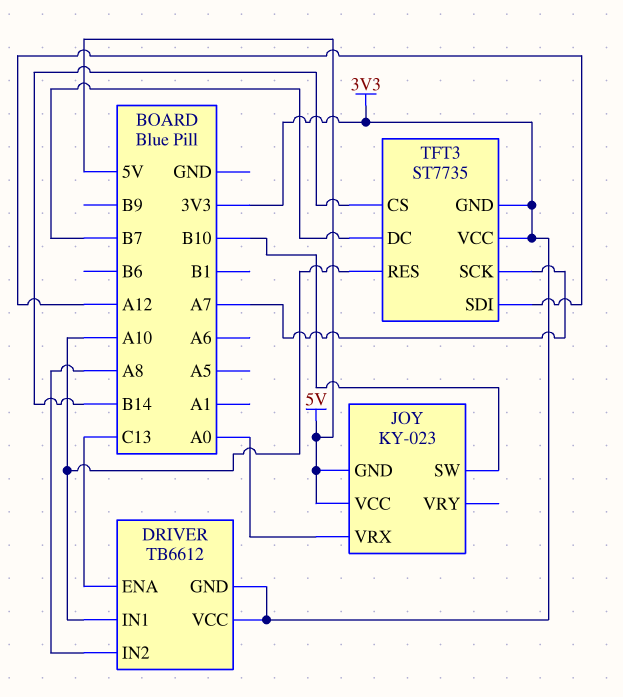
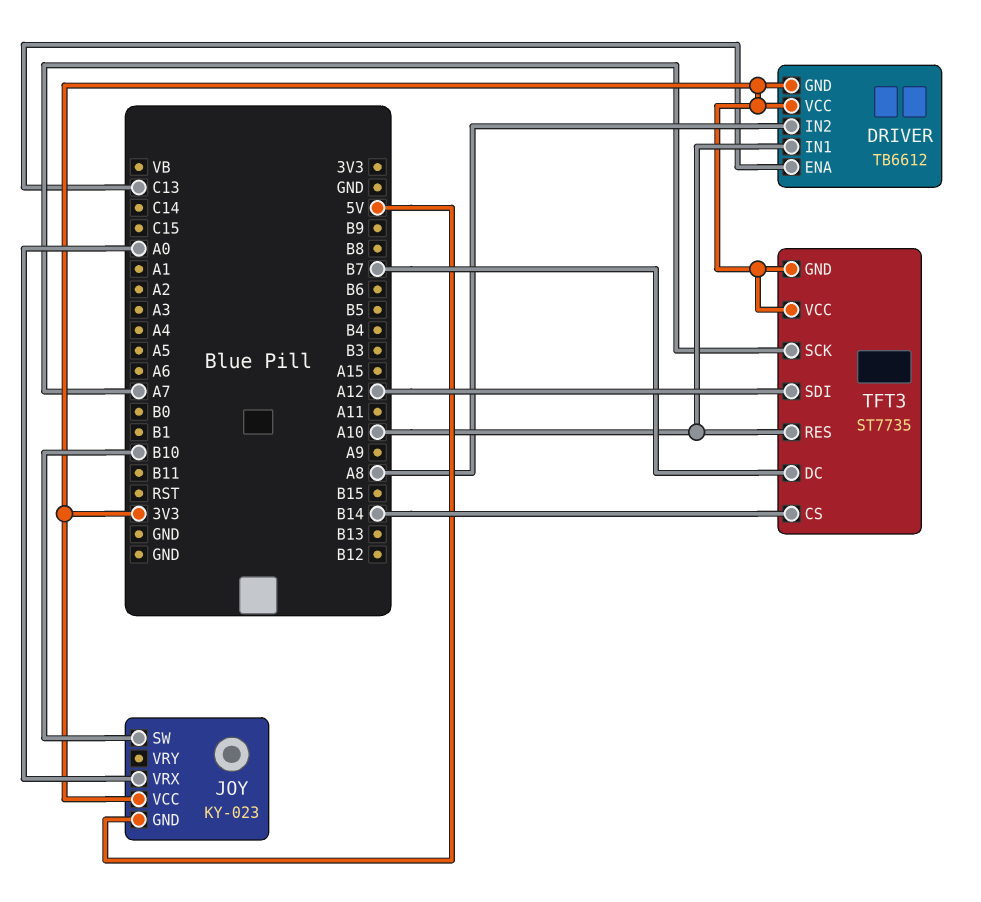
JOY pin VCC: 5V -> 3V3

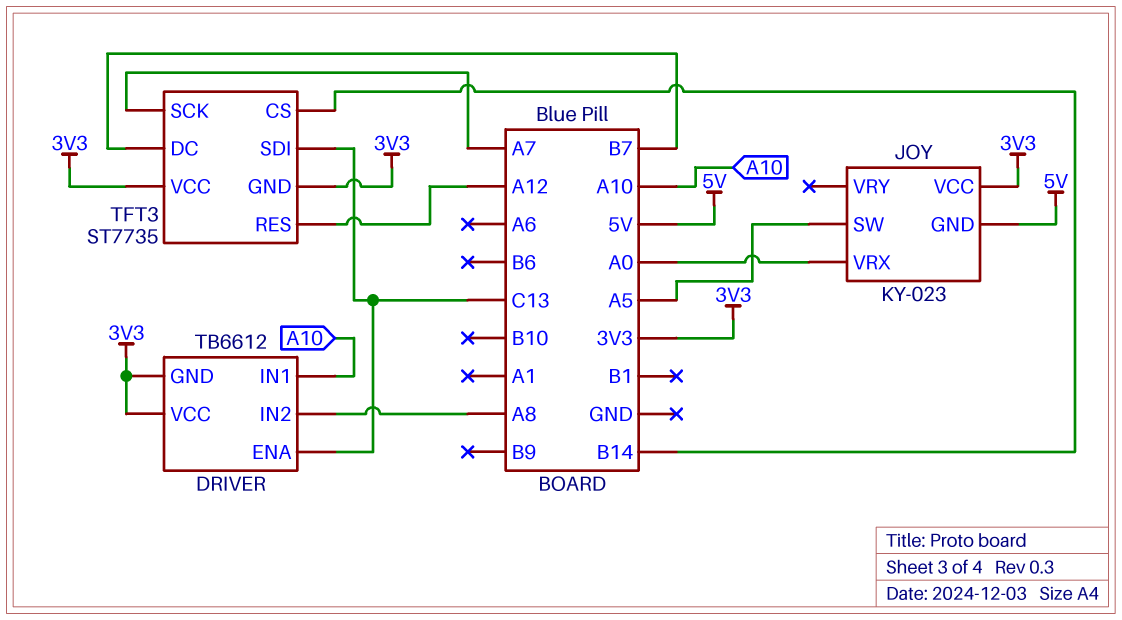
JOY pin SW: B10 -> A5
TFT3 pin RES: A10 -> A12
TFT3 pin SDI: A12 -> C13

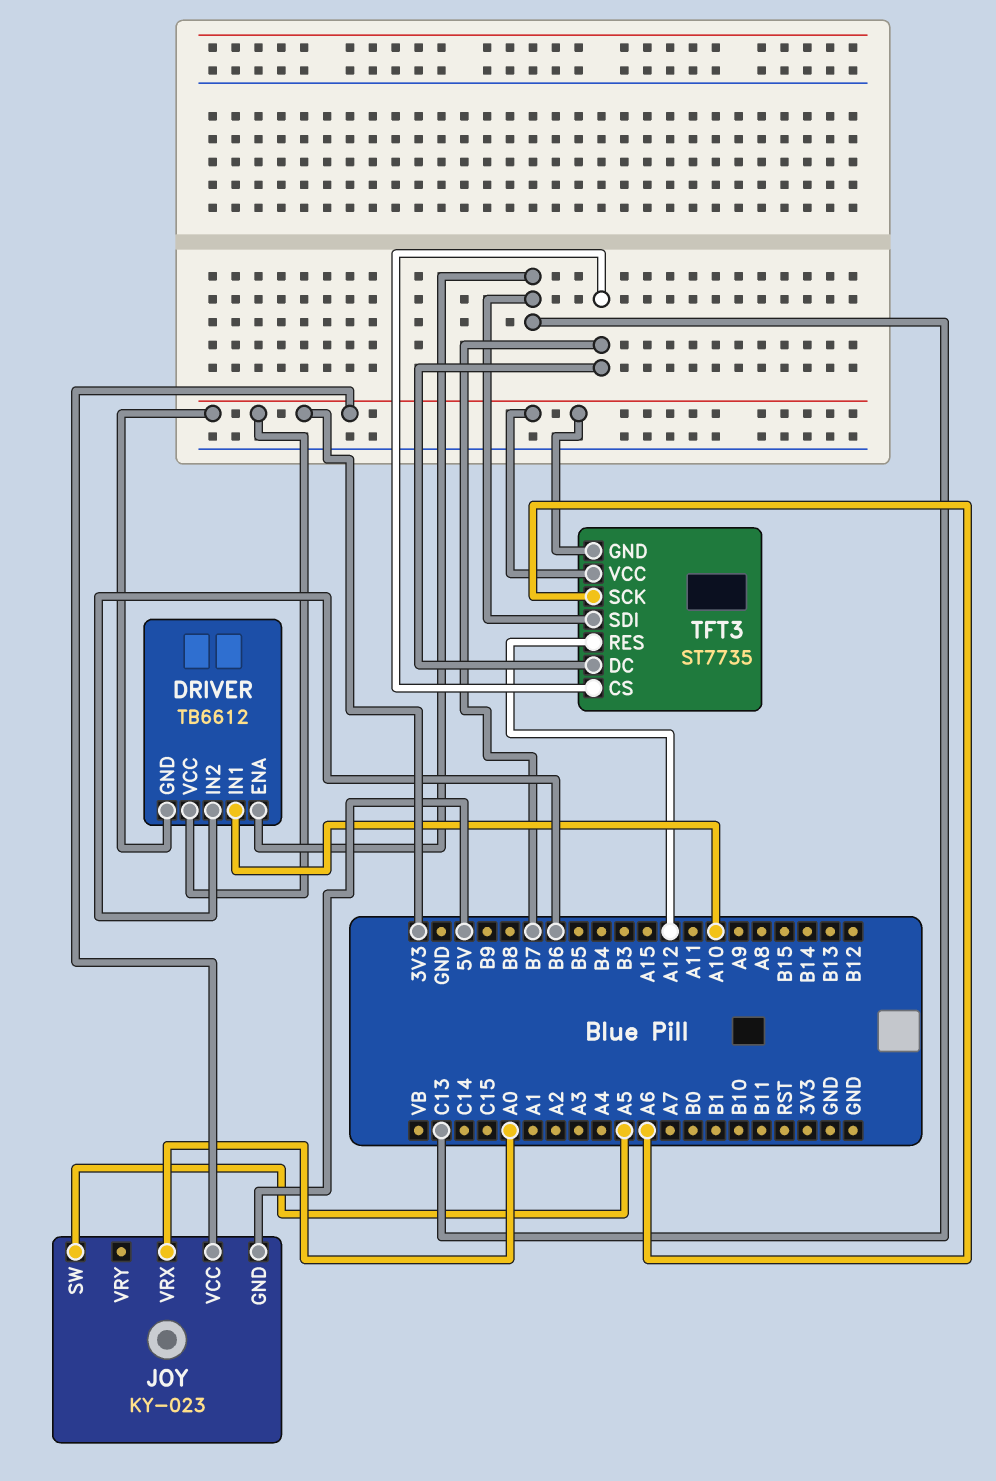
DRIVER pin IN2: A8 -> B6
TFT3 pin CS: B14 -> B7
TFT3 pin SCK: A7 -> A6

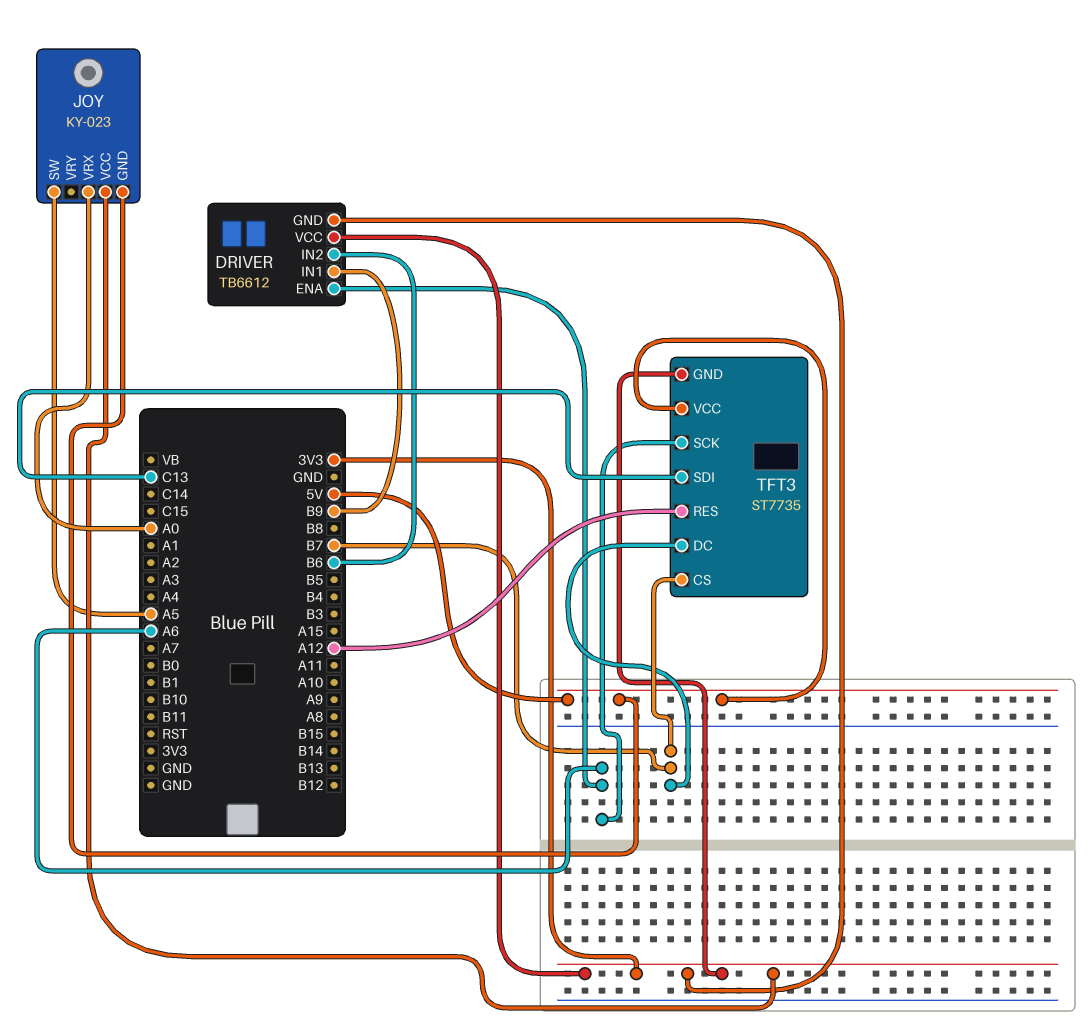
DRIVER pin ENA: C13 -> A6
DRIVER pin IN1: A10 -> B9
TFT3 pin VCC: 3V3 -> 5V

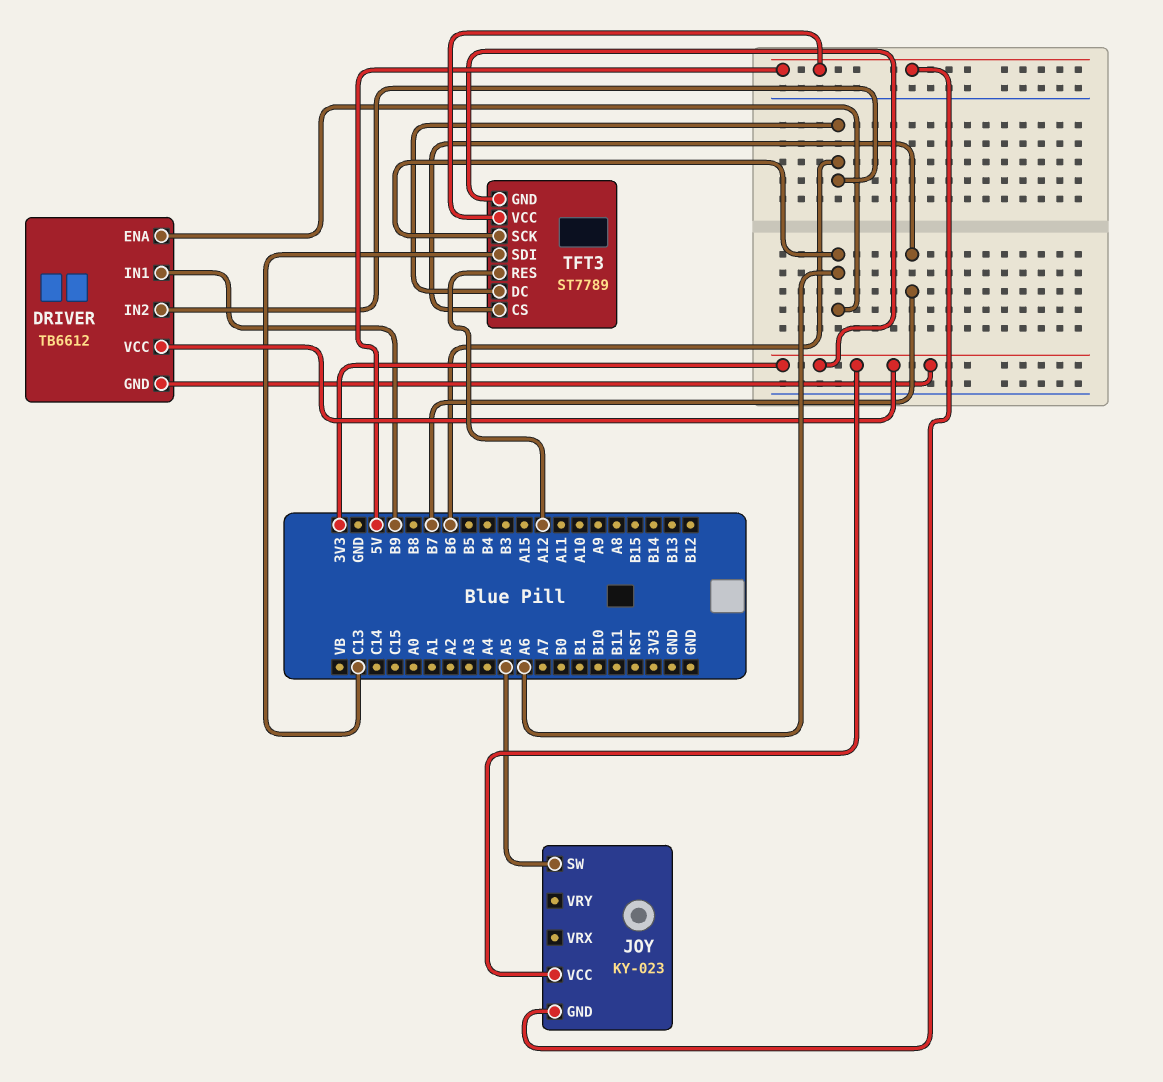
JOY pin VRX: A0 -> none
TFT3: ST7735 -> ST7789
TFT3 pin DC: B7 -> B6

